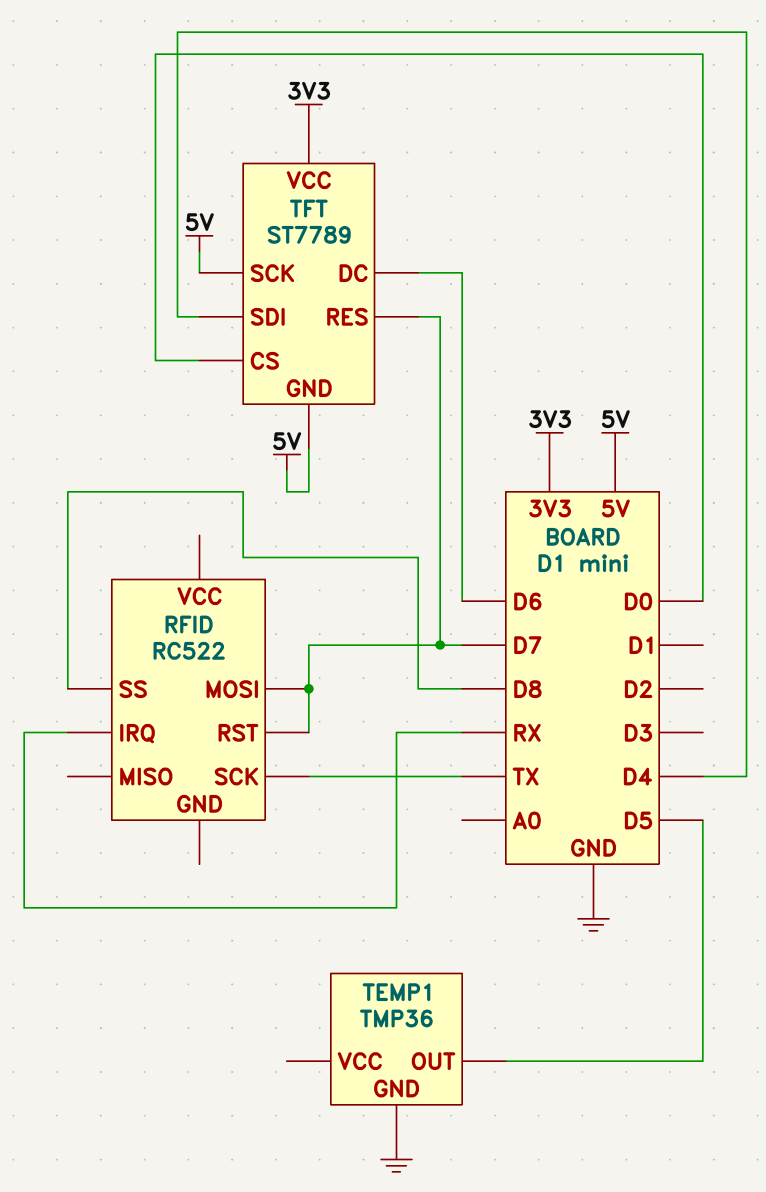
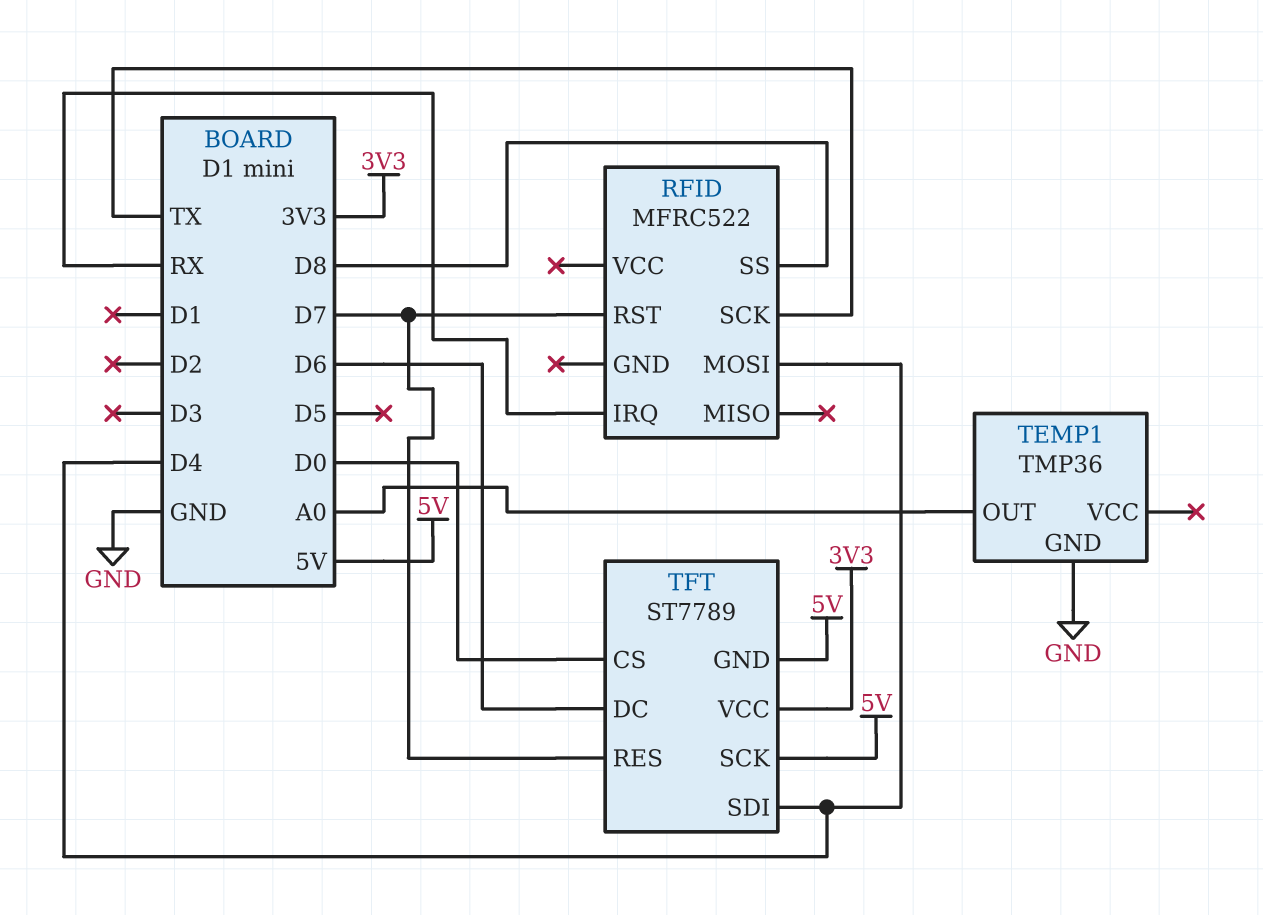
RFID: RC522 -> MFRC522
RFID pin MOSI: D7 -> D4
TEMP1 pin OUT: D5 -> A0

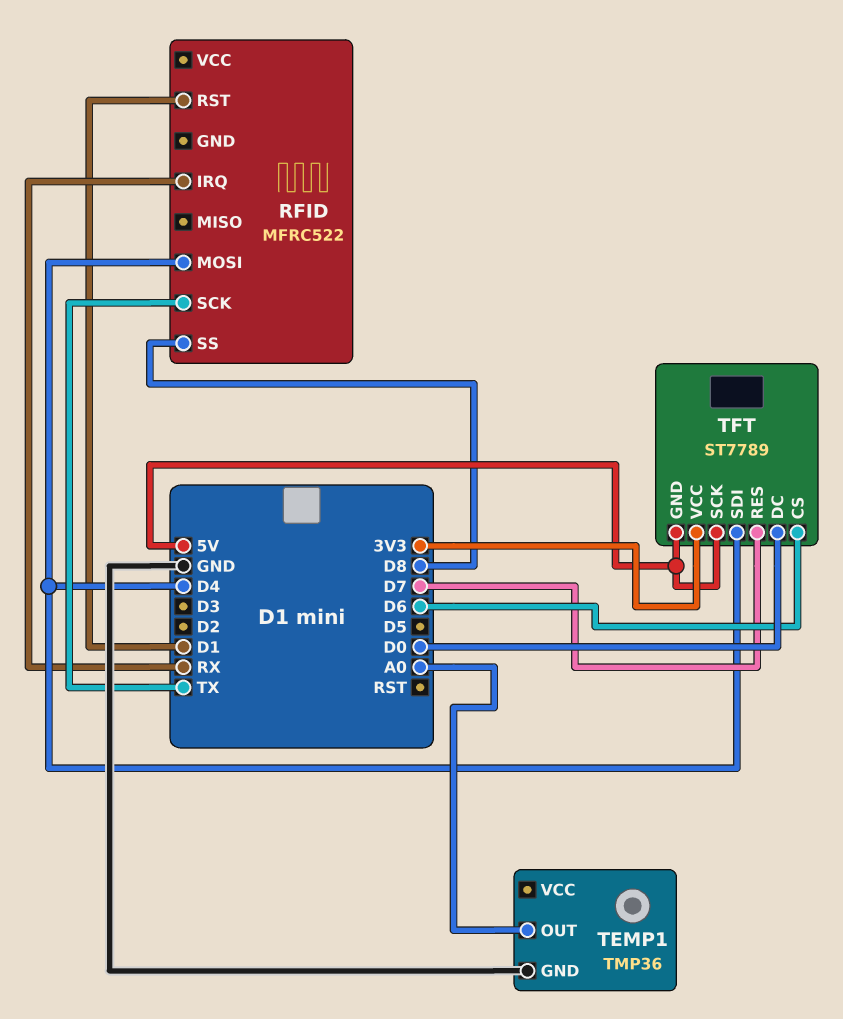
RFID pin RST: D7 -> D1
TFT pin CS: D0 -> D6
TFT pin DC: D6 -> D0

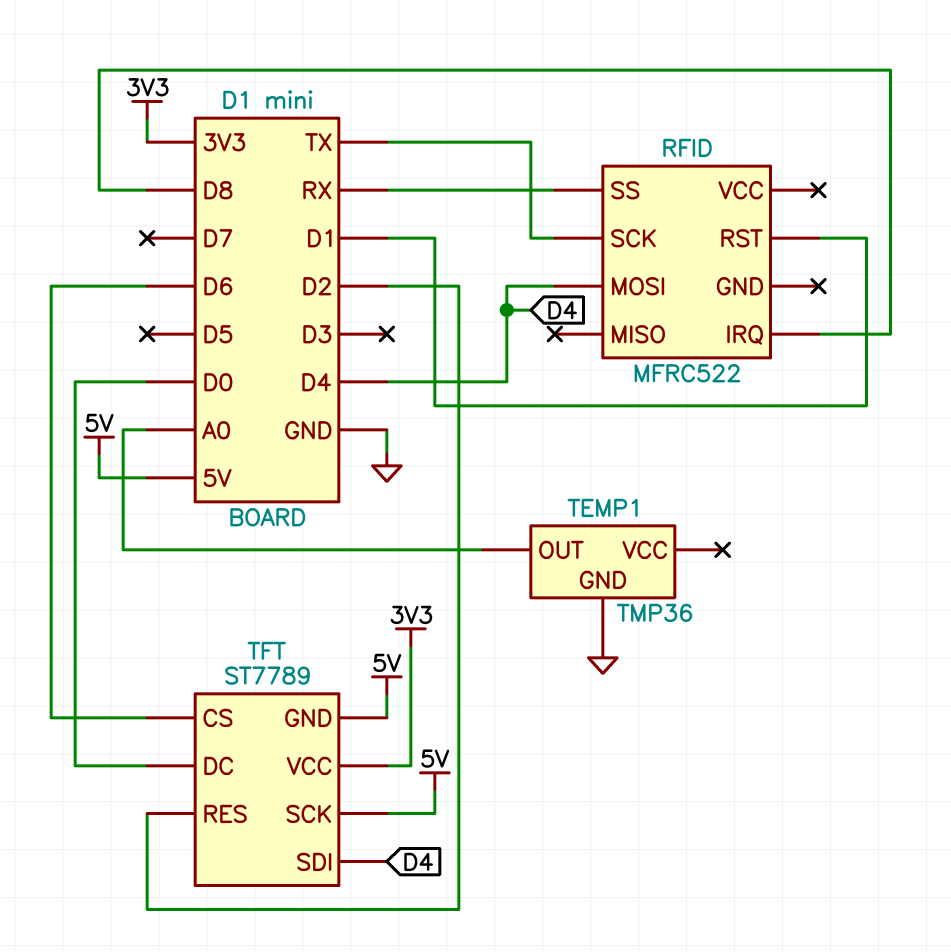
RFID pin IRQ: RX -> D8
RFID pin SS: D8 -> RX
TFT pin RES: D7 -> D2

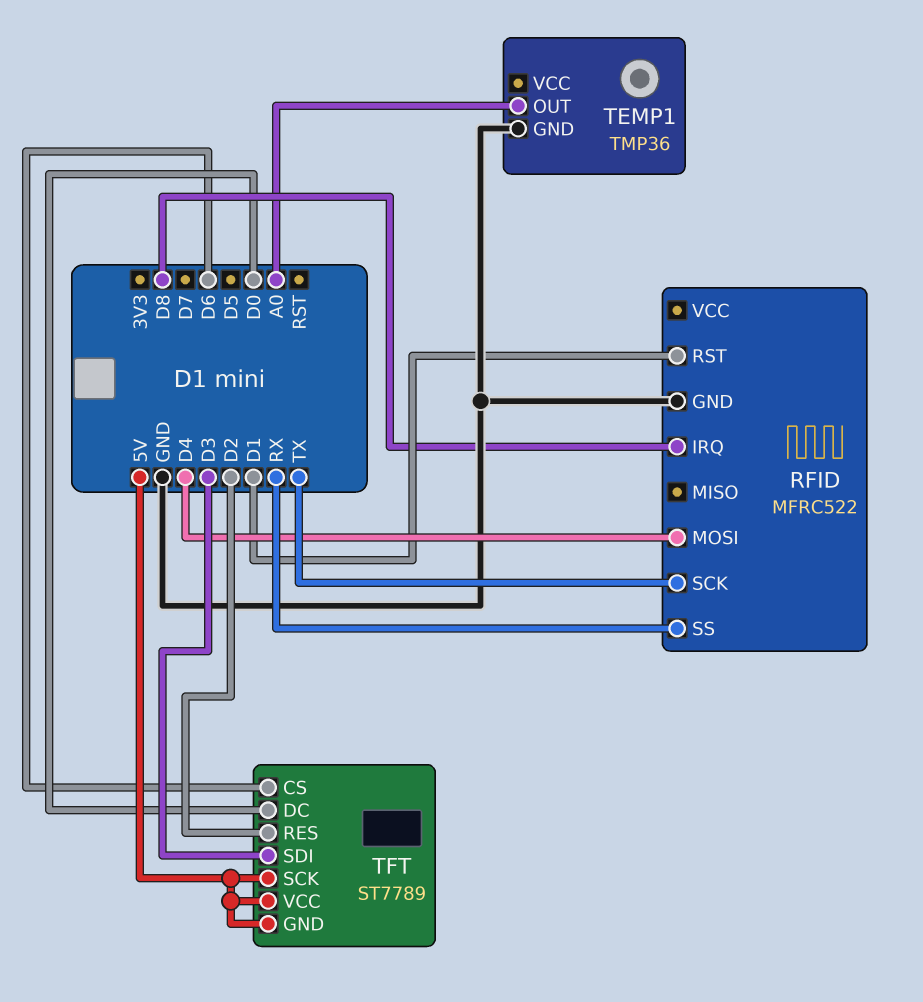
RFID pin GND: none -> GND
TFT pin SDI: D4 -> D3
TFT pin VCC: 3V3 -> 5V

